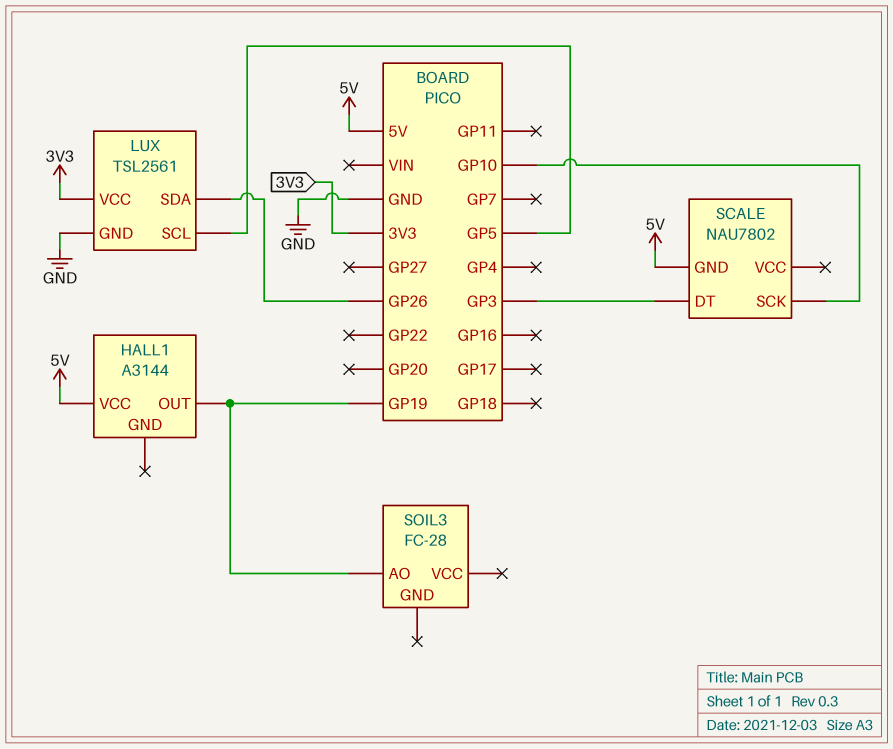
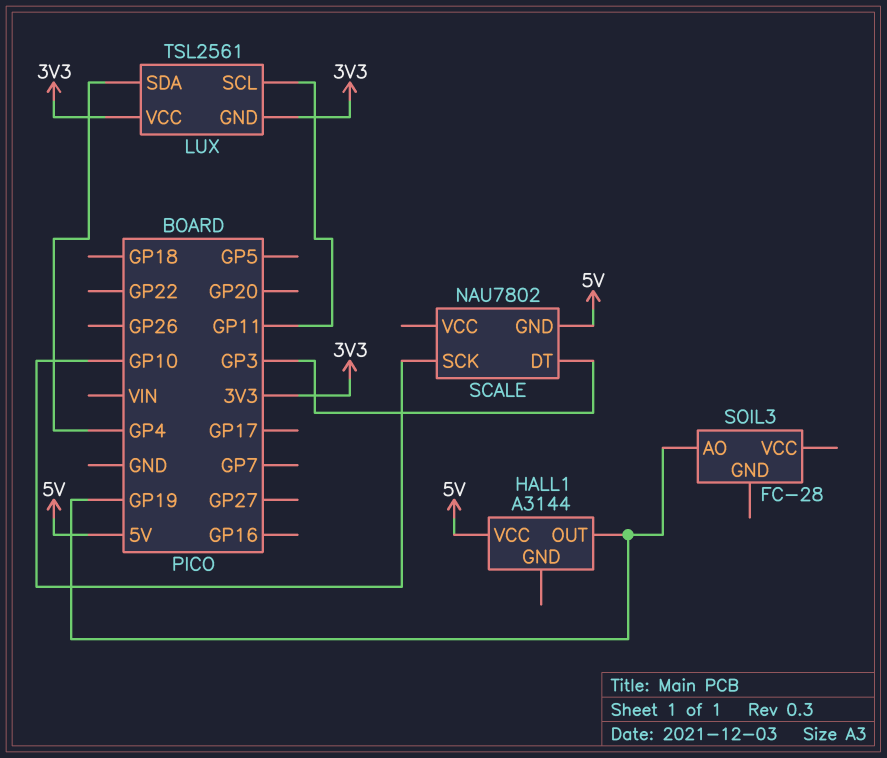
LUX pin GND: GND -> 3V3
LUX pin SCL: GP5 -> GP11
LUX pin SDA: GP26 -> GP4

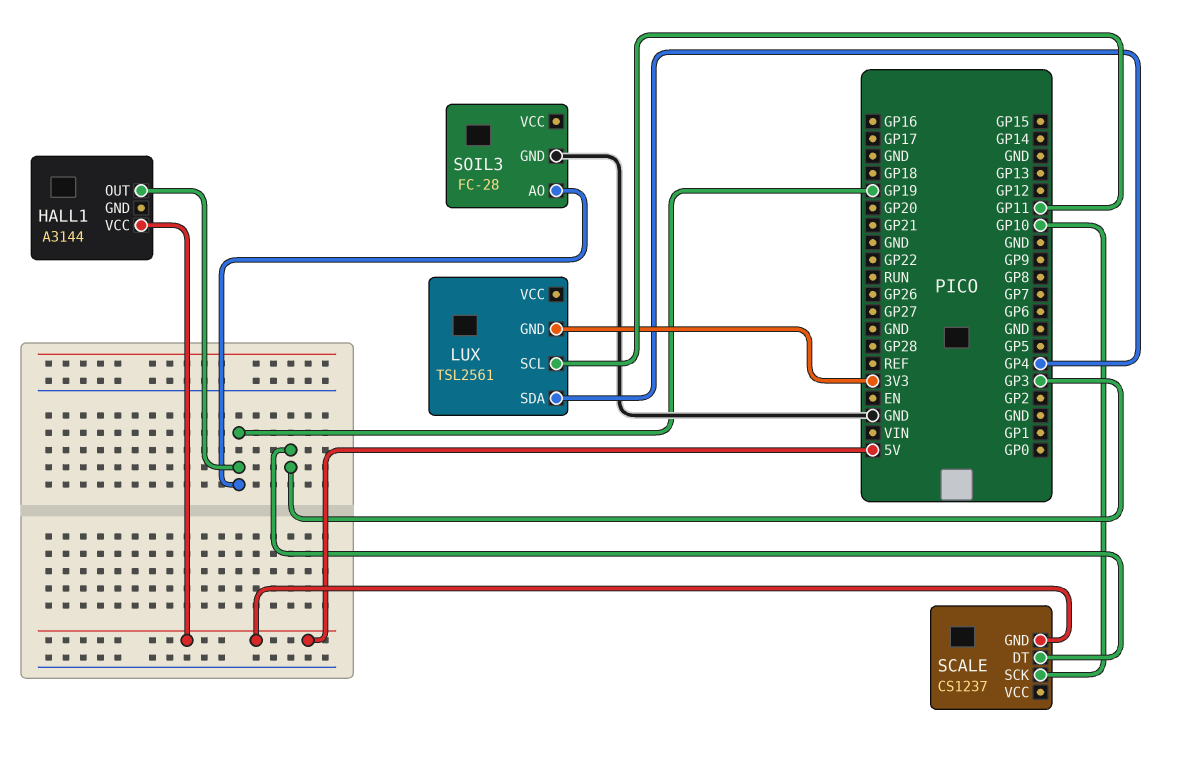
LUX pin VCC: 3V3 -> none
SCALE: NAU7802 -> CS1237
SOIL3 pin GND: none -> GND

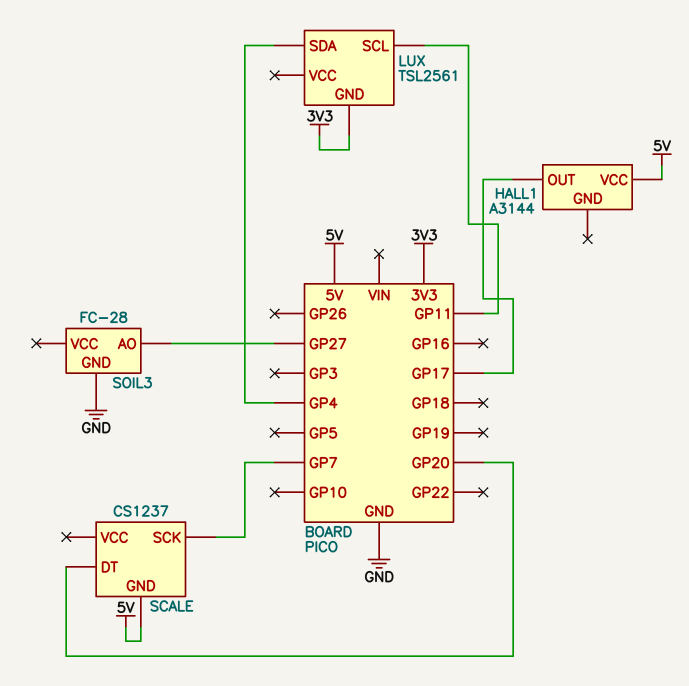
HALL1 pin OUT: GP19 -> GP17
SCALE pin DT: GP3 -> GP20
SCALE pin SCK: GP10 -> GP7
SOIL3 pin AO: GP19 -> GP27

